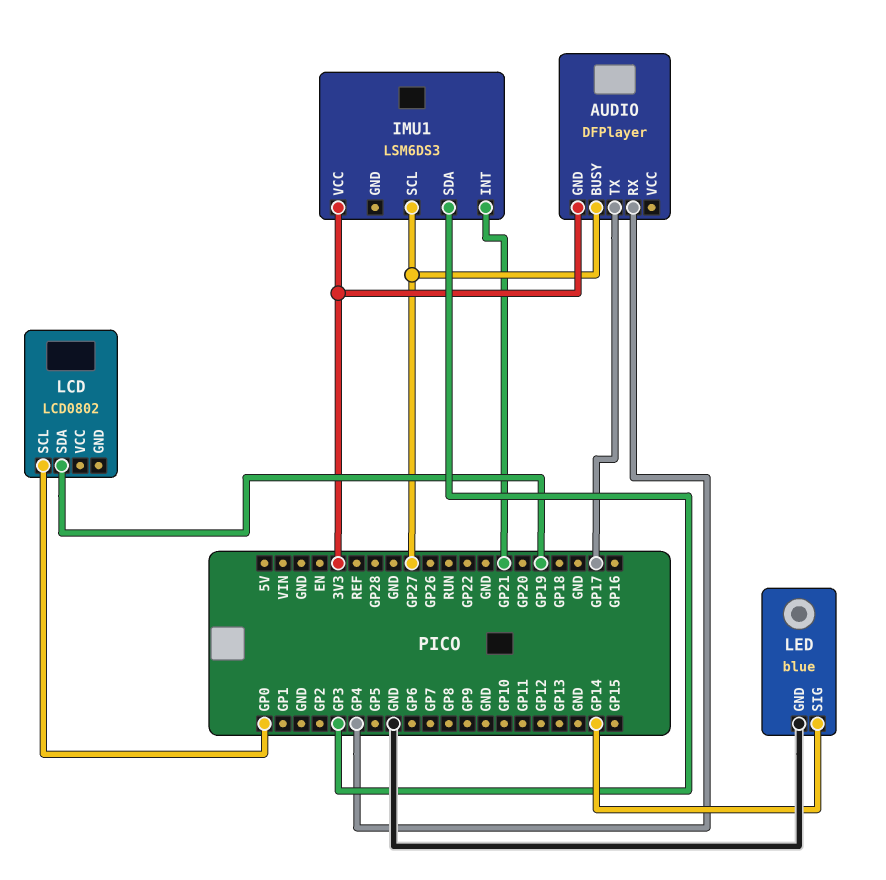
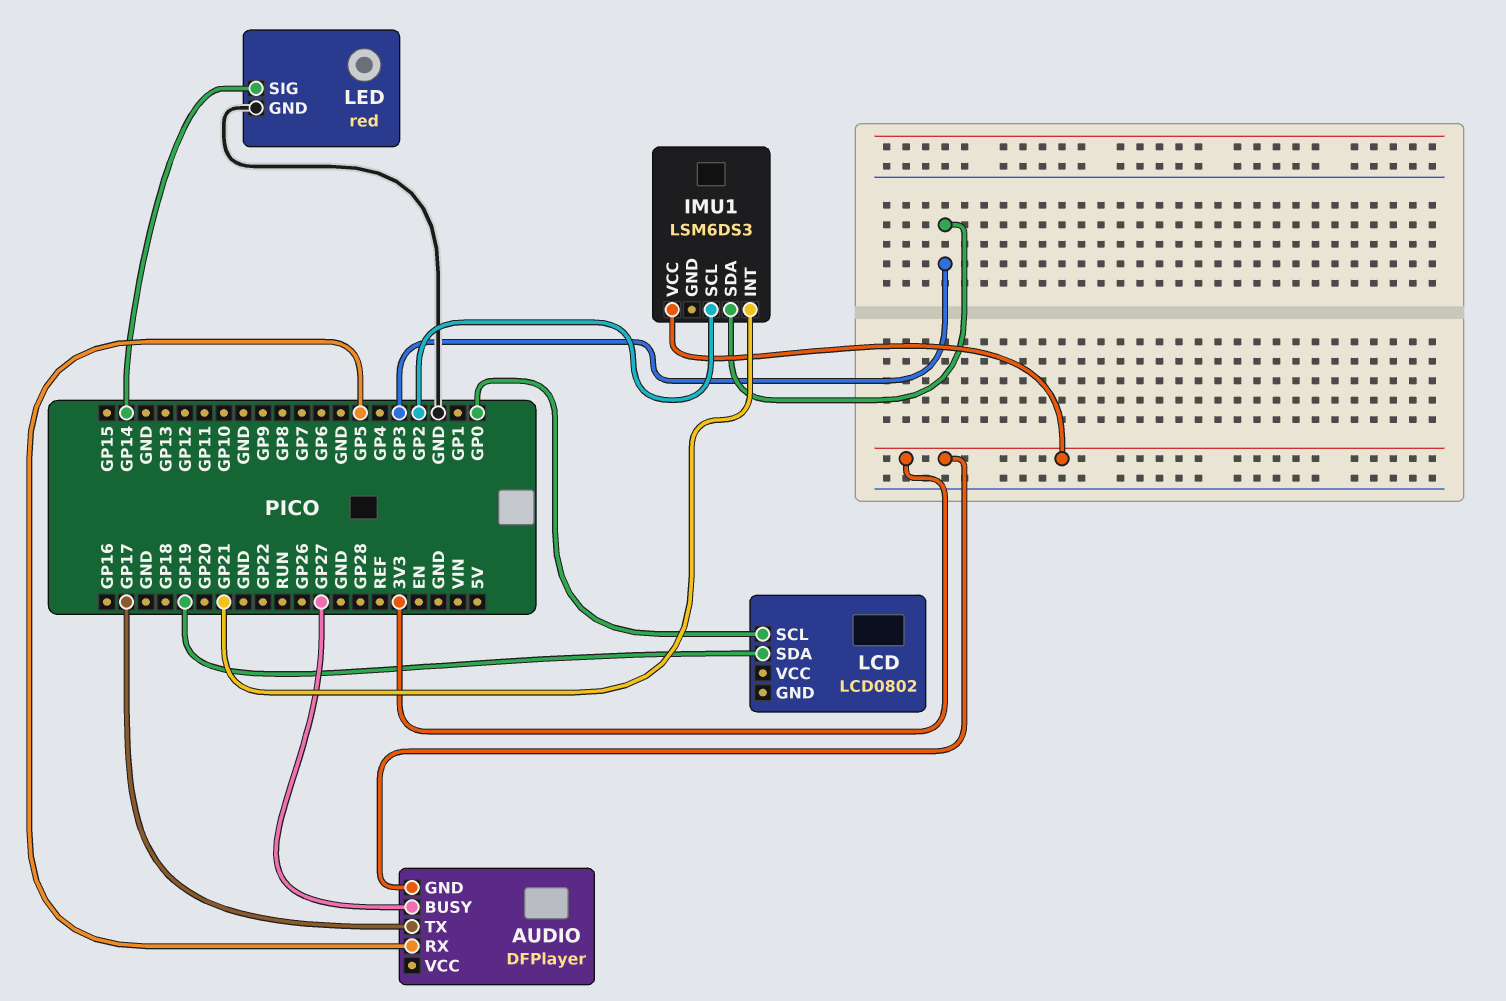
AUDIO pin RX: GP4 -> GP5
IMU1 pin SCL: GP27 -> GP2
LED: blue -> red

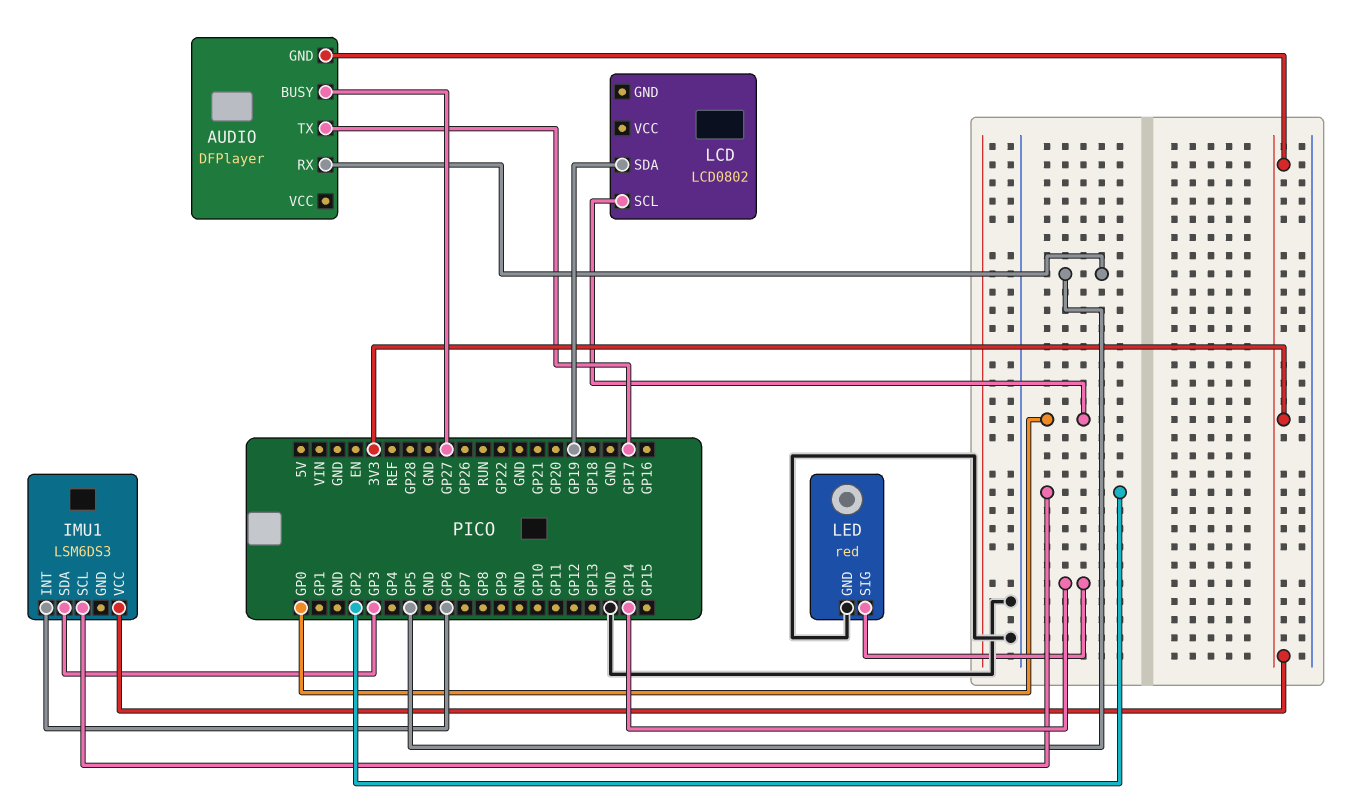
IMU1 pin INT: GP21 -> GP6

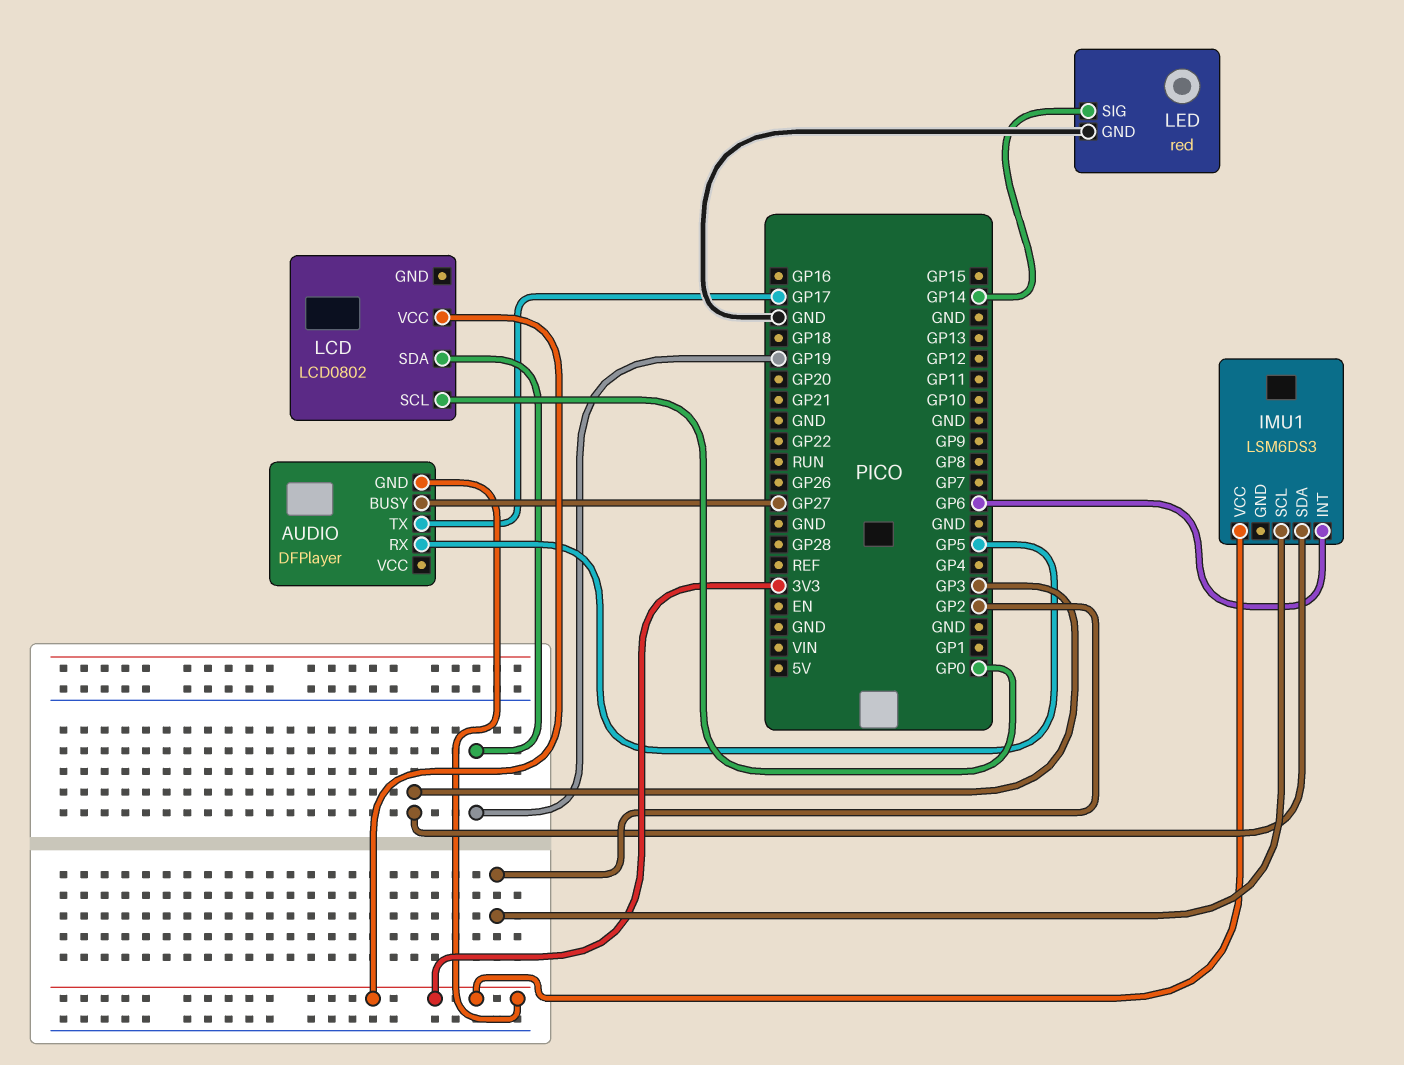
LCD pin VCC: none -> 3V3

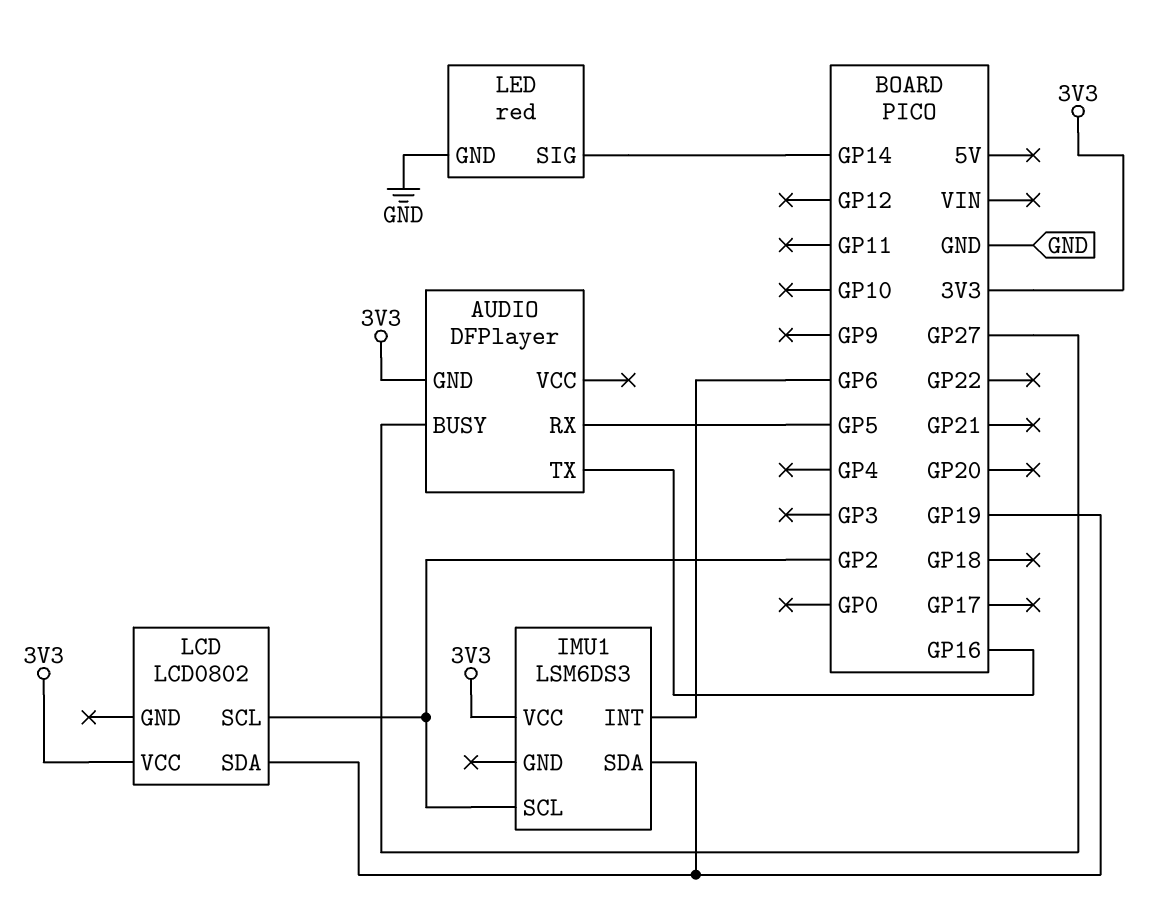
AUDIO pin TX: GP17 -> GP16
IMU1 pin SDA: GP3 -> GP19
LCD pin SCL: GP0 -> GP2

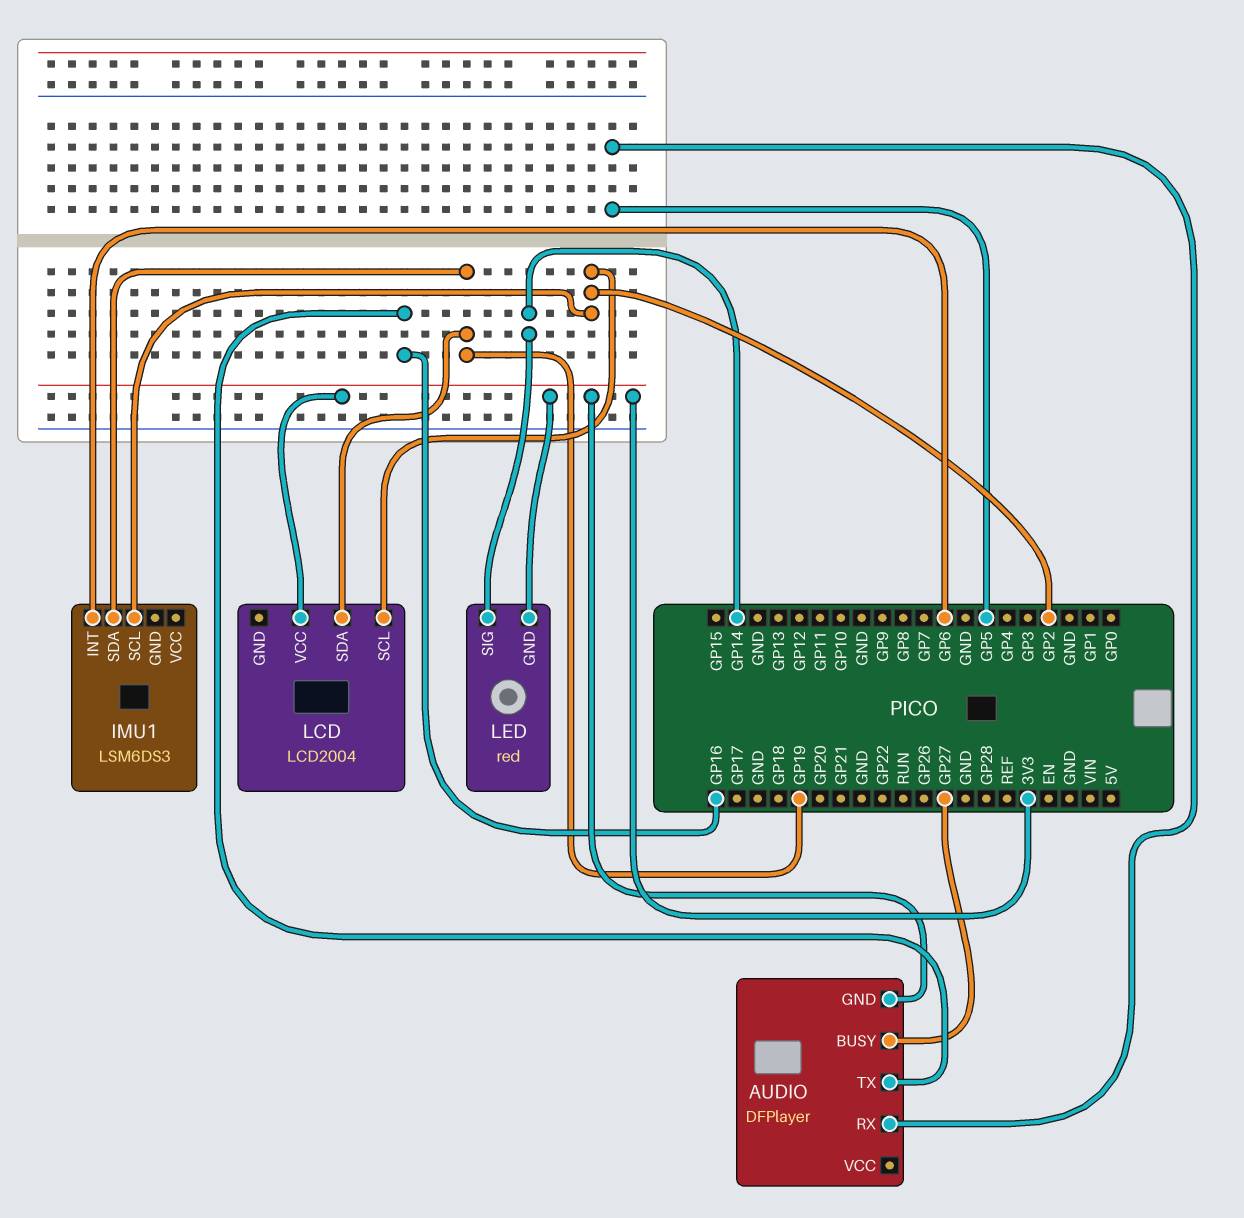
IMU1 pin VCC: 3V3 -> none
LCD: LCD0802 -> LCD2004
LED pin GND: GND -> 3V3

